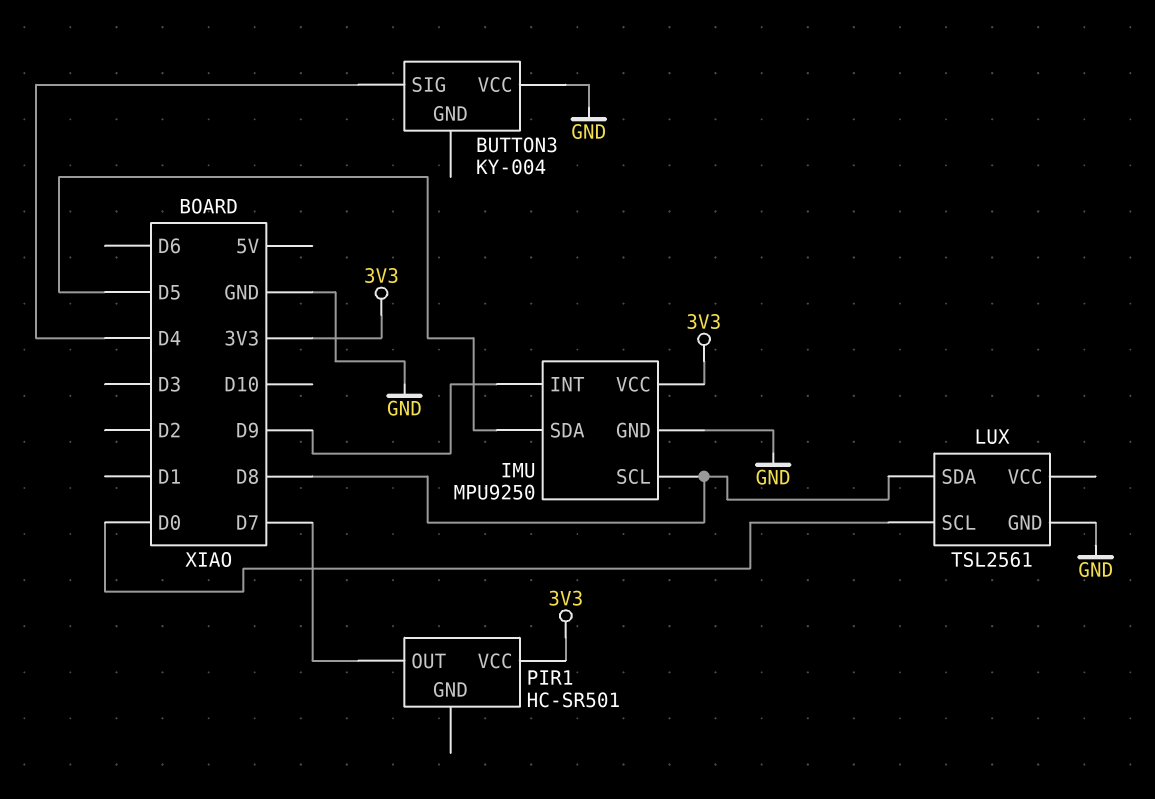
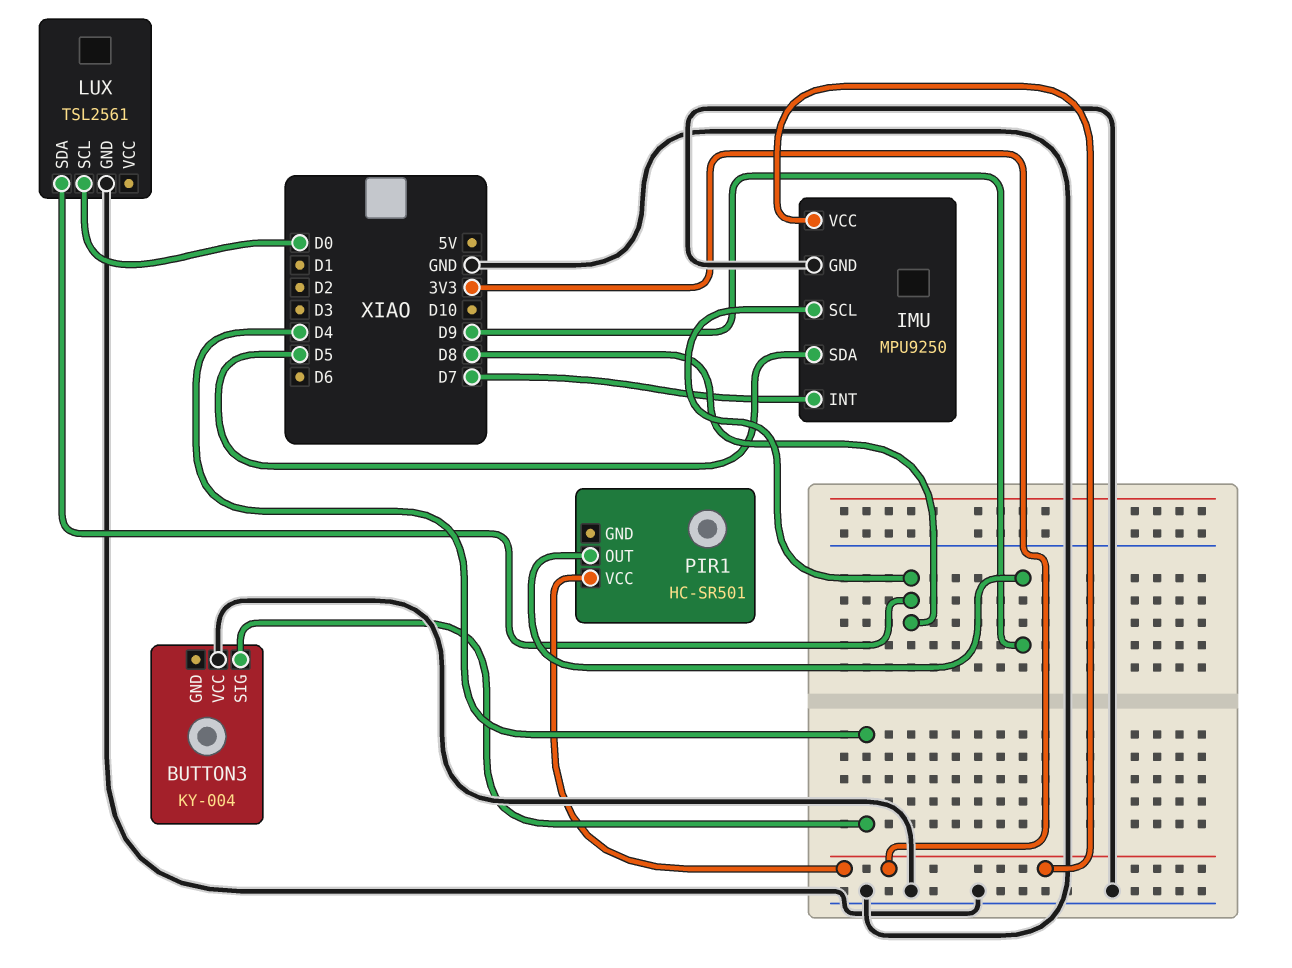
IMU pin INT: D9 -> D7
PIR1 pin OUT: D7 -> D9

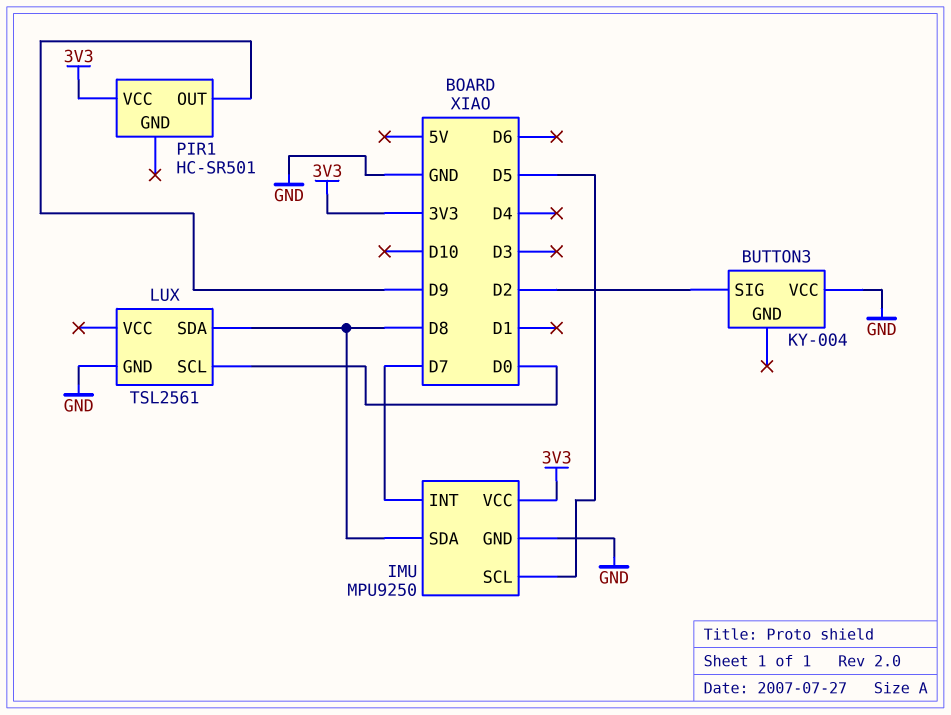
BUTTON3 pin SIG: D4 -> D2
IMU pin SCL: D8 -> D5
IMU pin SDA: D5 -> D8

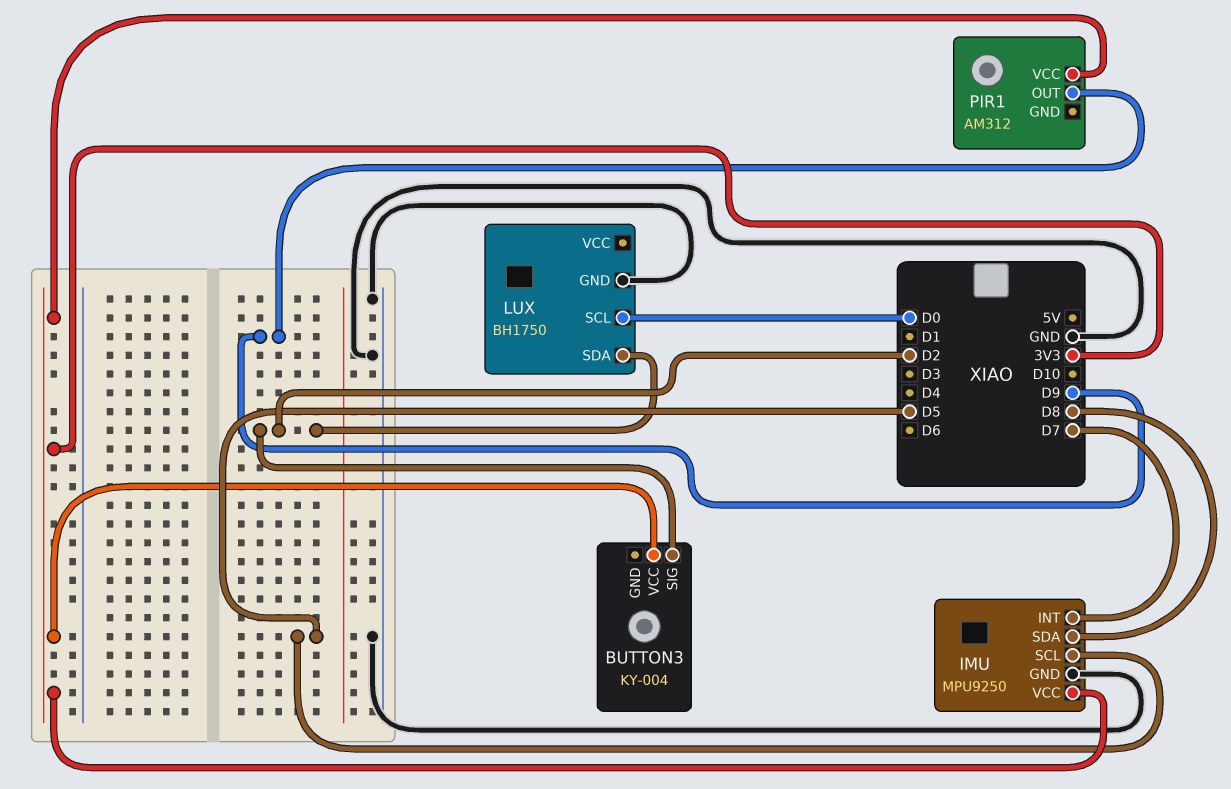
BUTTON3 pin VCC: GND -> 3V3
LUX: TSL2561 -> BH1750
LUX pin SDA: D8 -> D2
PIR1: HC-SR501 -> AM312

